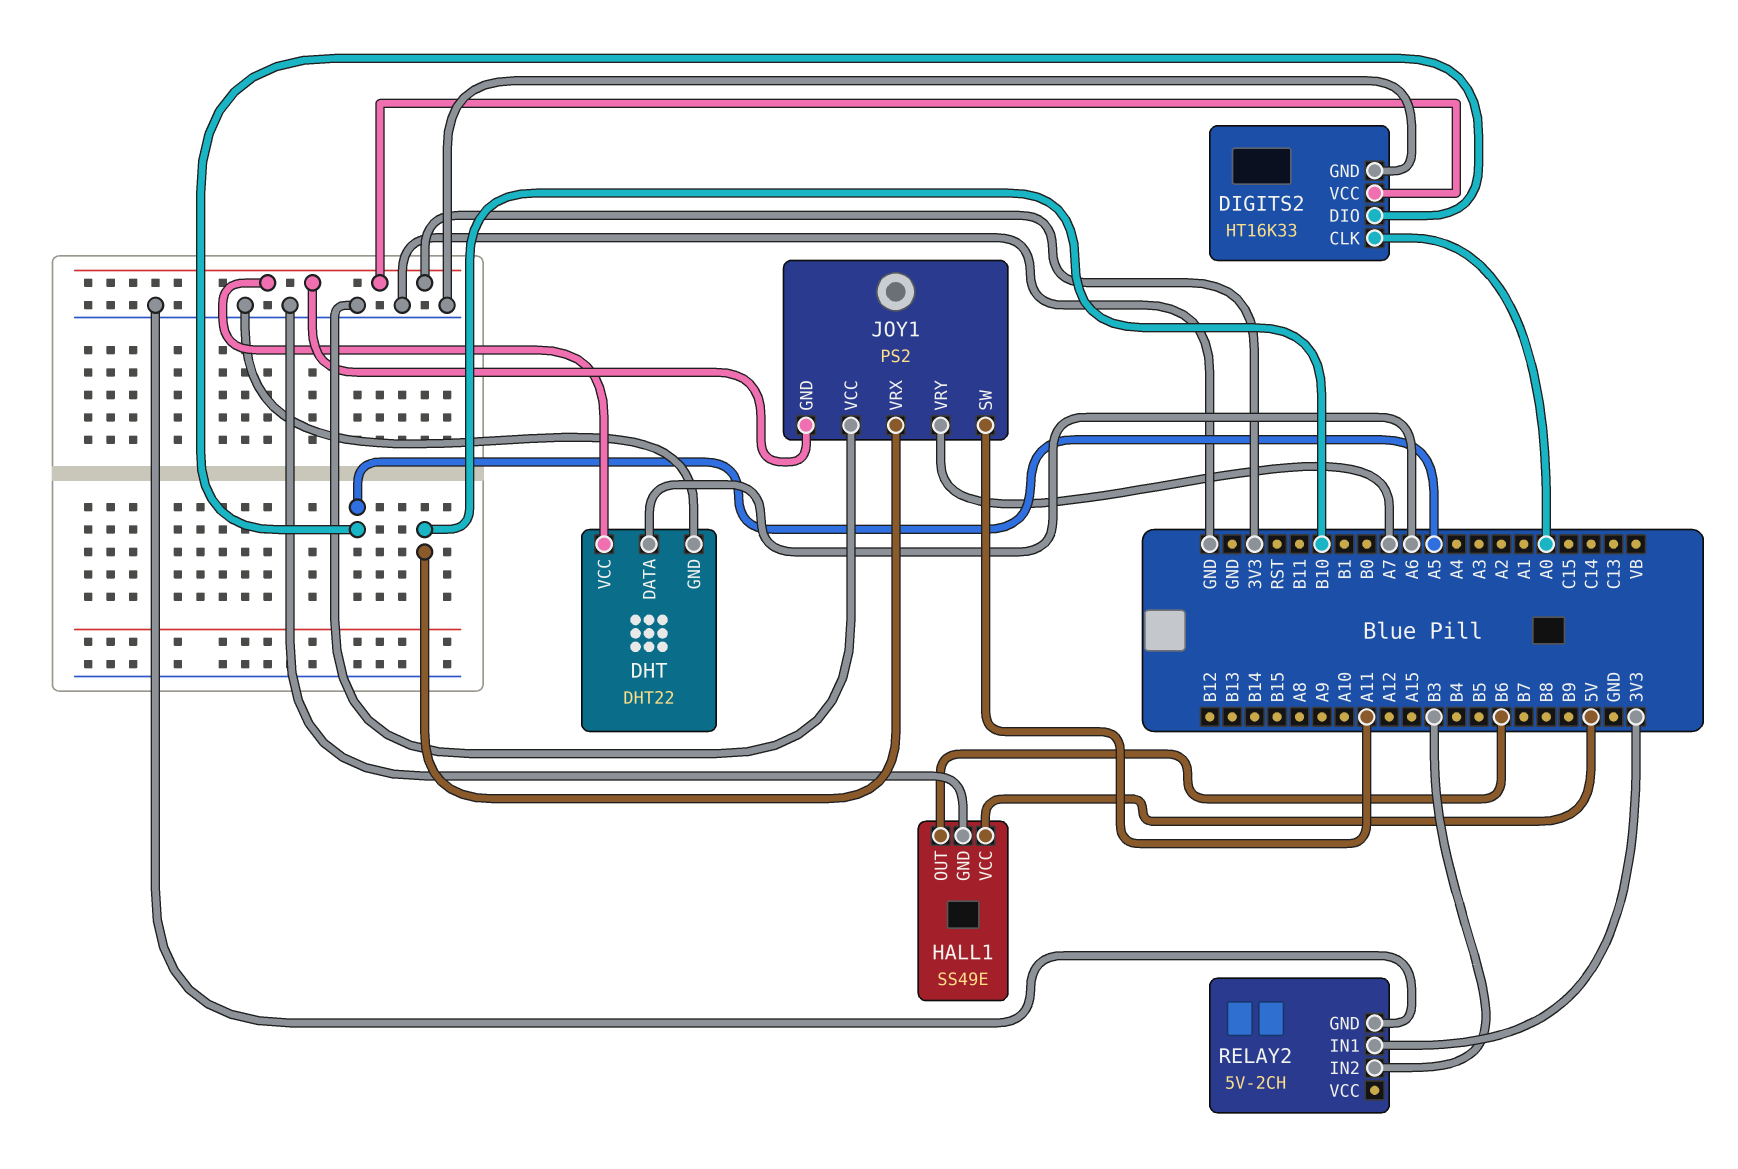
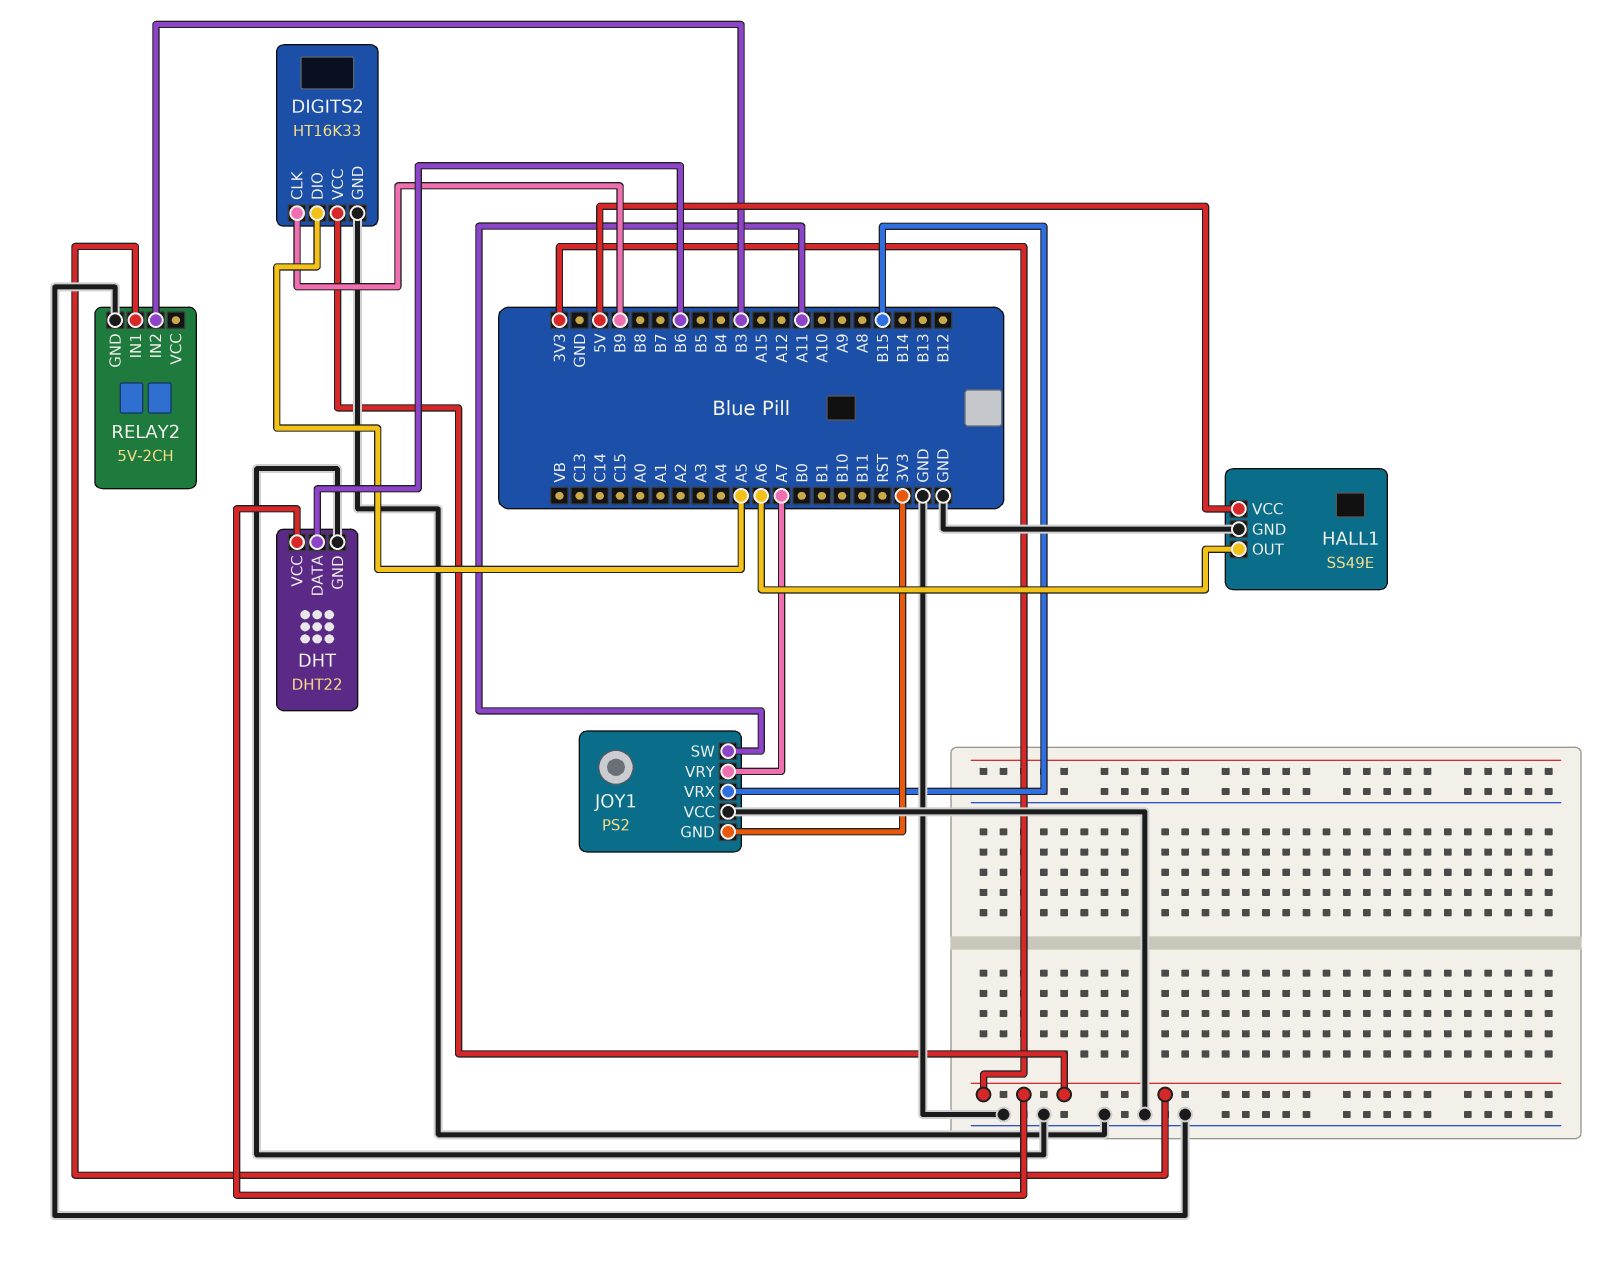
DHT pin DATA: A6 -> B6
DIGITS2 pin CLK: A0 -> B9
HALL1 pin OUT: B6 -> A6
JOY1 pin VRX: B10 -> B15

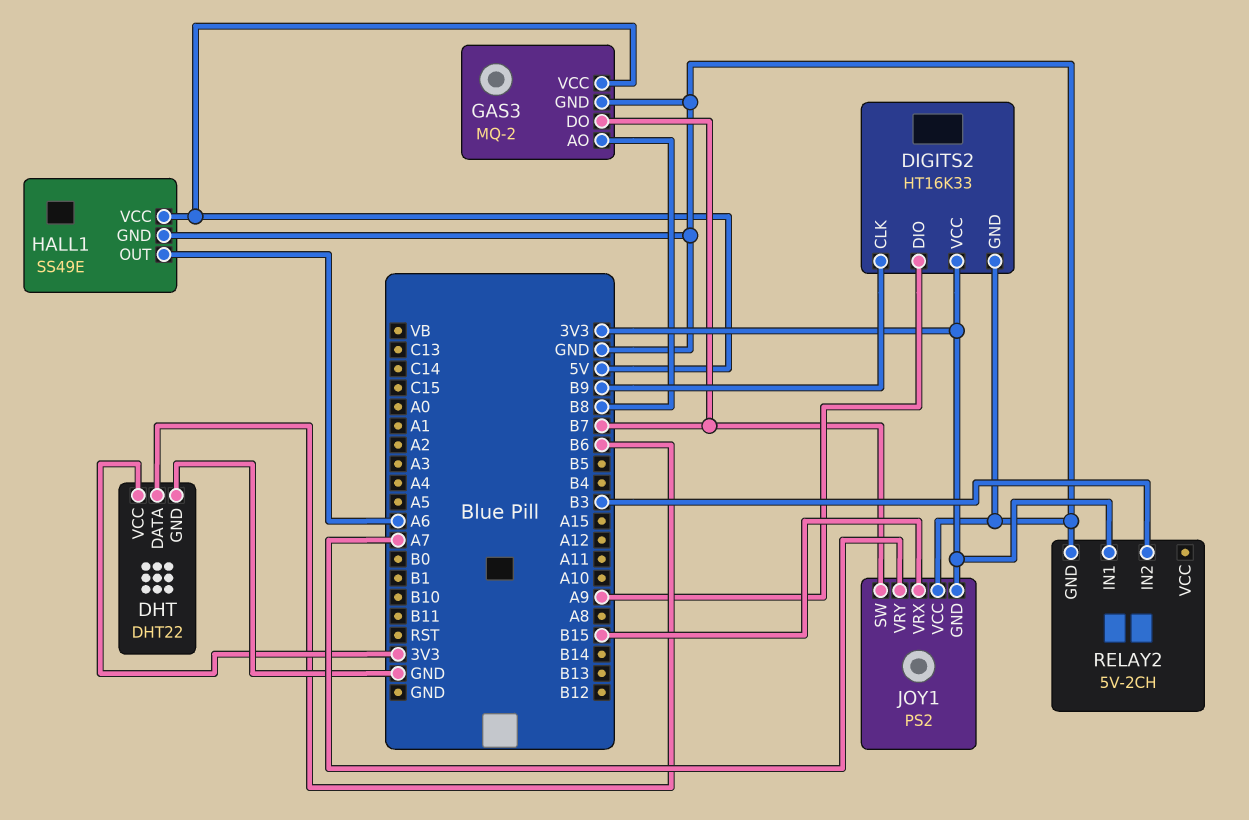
DIGITS2 pin DIO: A5 -> A9
GAS3: none -> MQ-2
GAS3 pin AO: none -> B8
GAS3 pin DO: none -> B7
GAS3 pin GND: none -> GND
GAS3 pin VCC: none -> 5V
JOY1 pin SW: A11 -> B7

